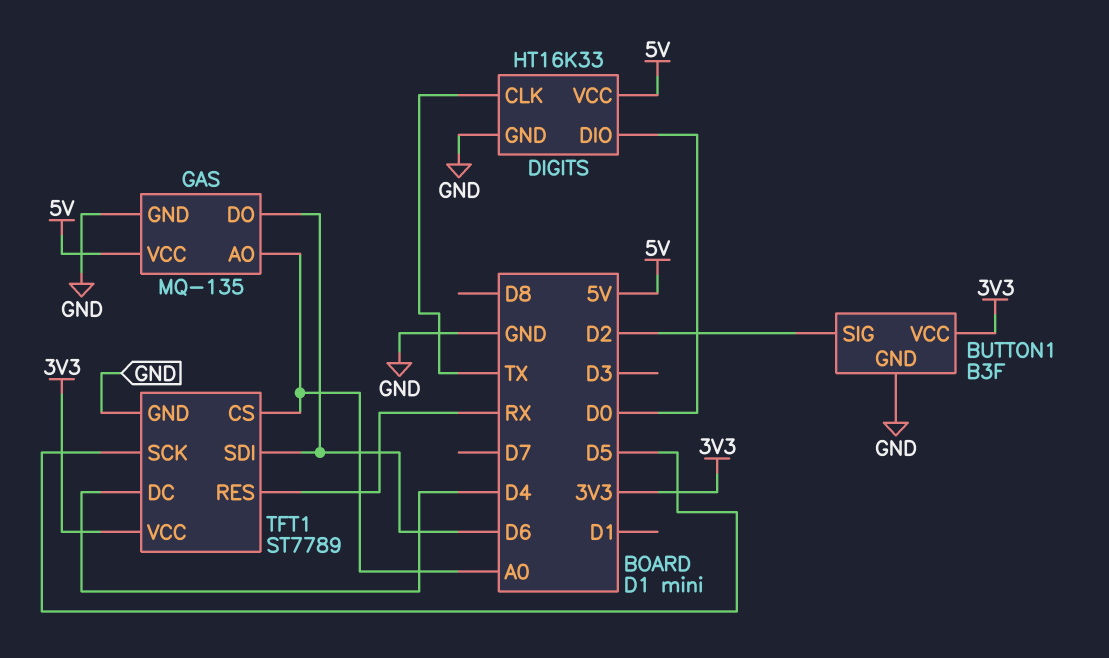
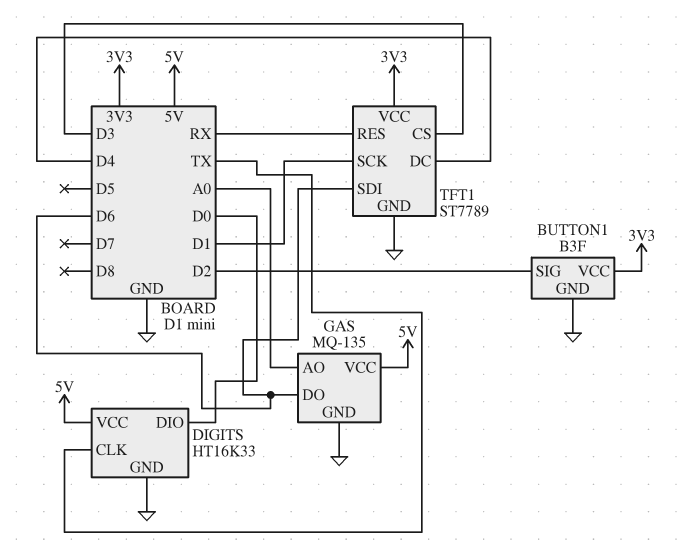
TFT1 pin CS: A0 -> D3
TFT1 pin SCK: D5 -> D1

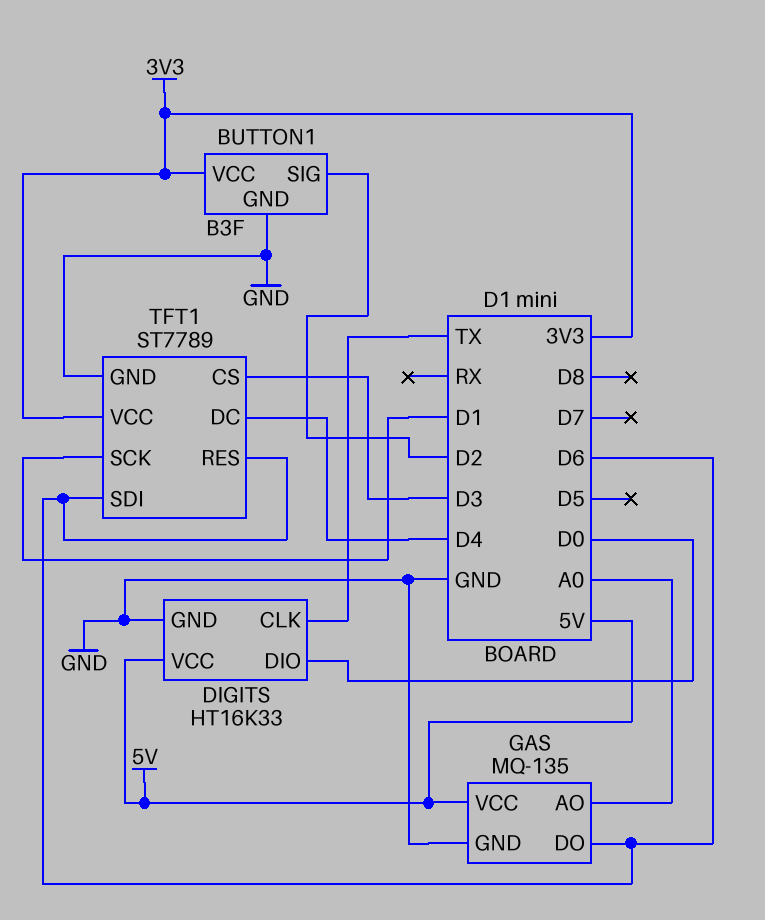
TFT1 pin RES: RX -> D6

